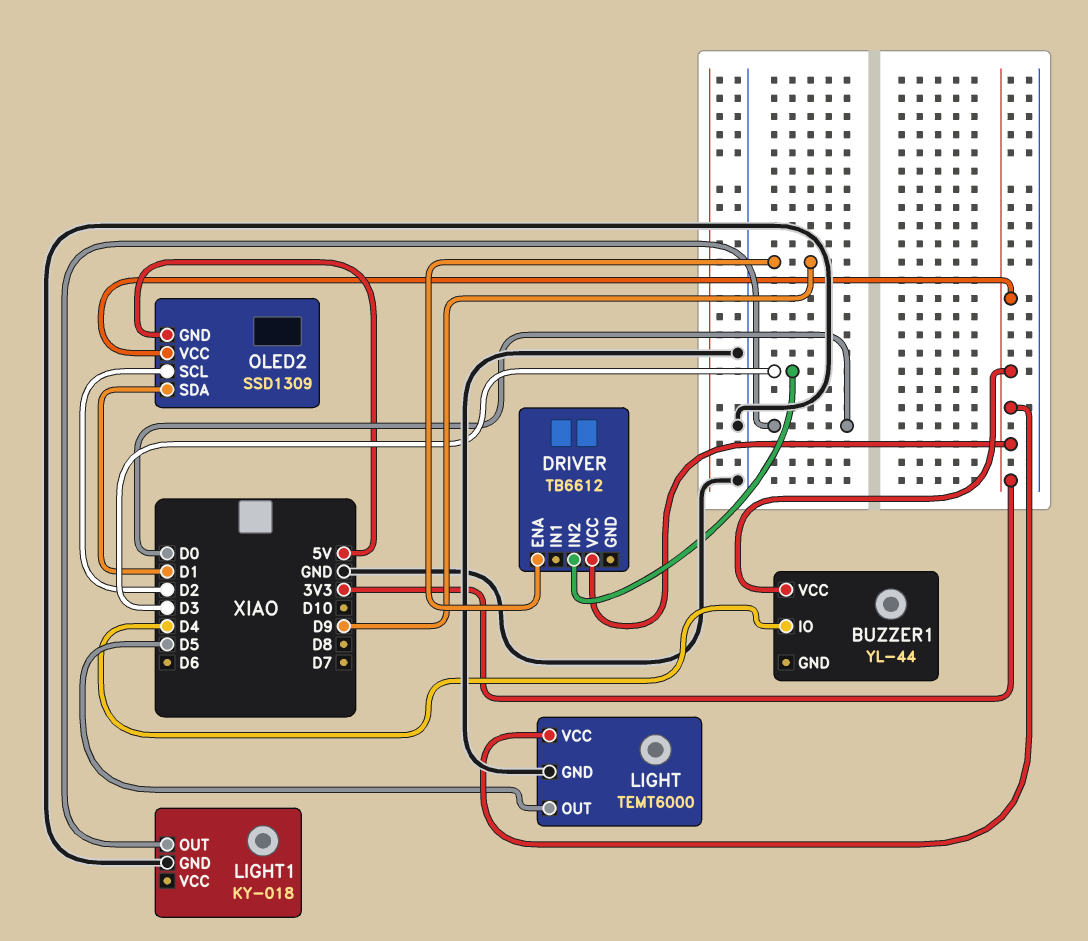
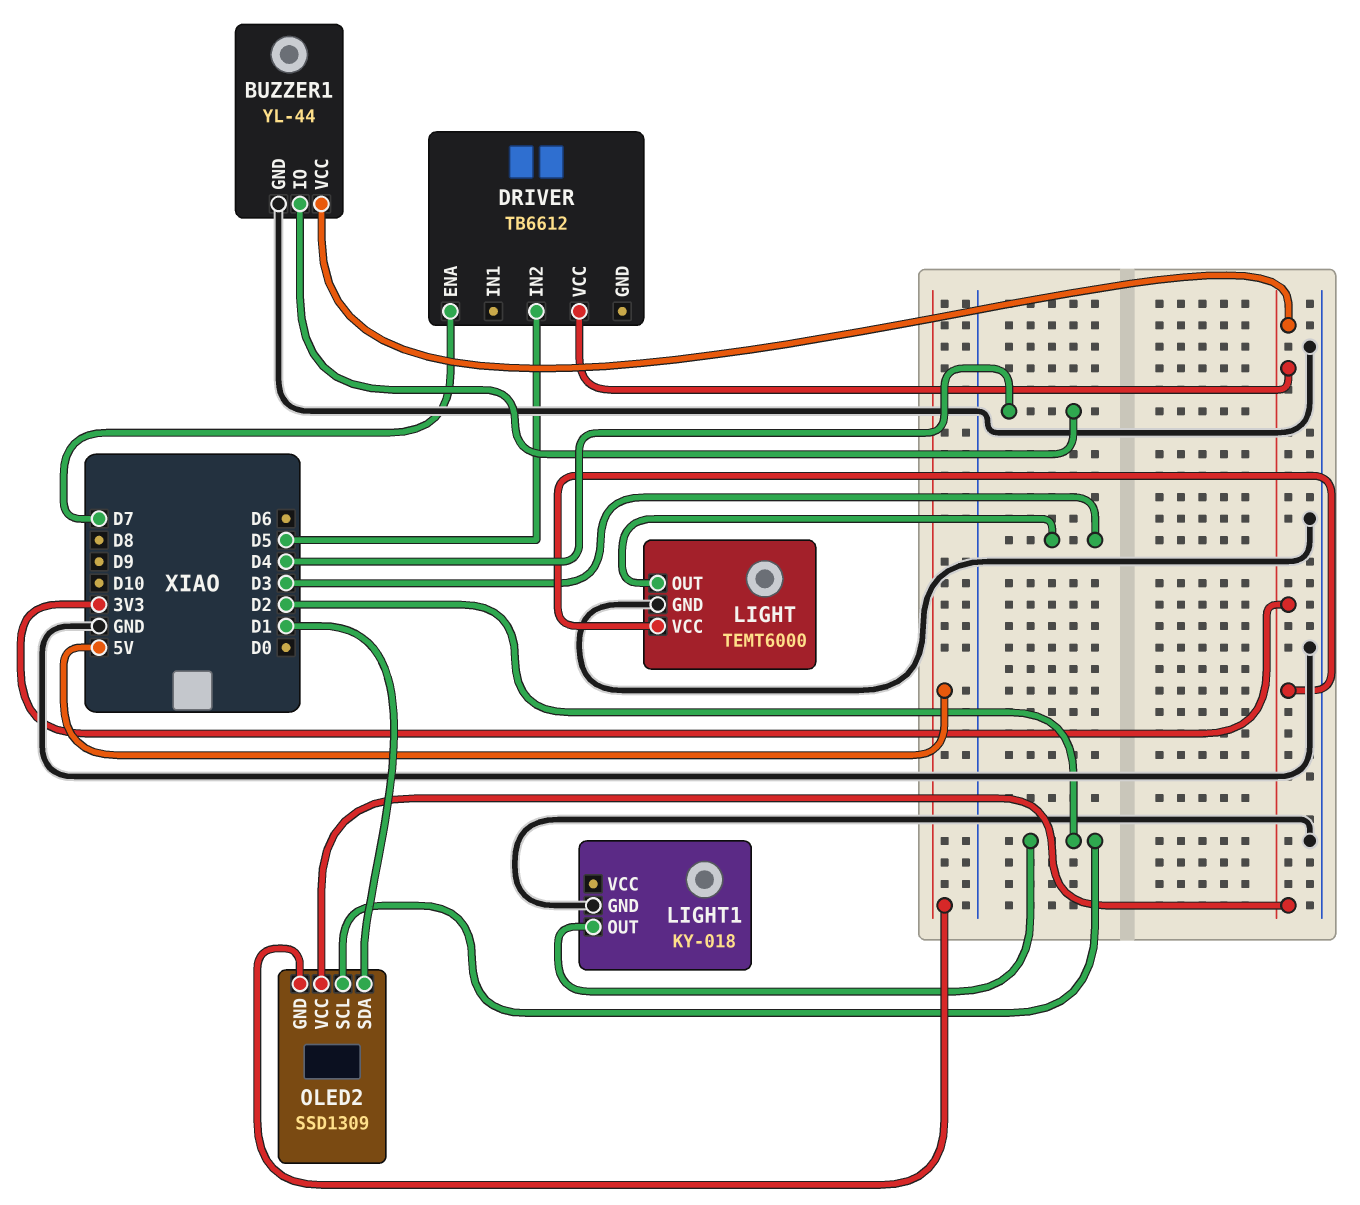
BUZZER1 pin GND: none -> GND
DRIVER pin ENA: D9 -> D7
DRIVER pin IN2: D3 -> D5
LIGHT pin OUT: D5 -> D3
LIGHT1 pin OUT: D0 -> D2

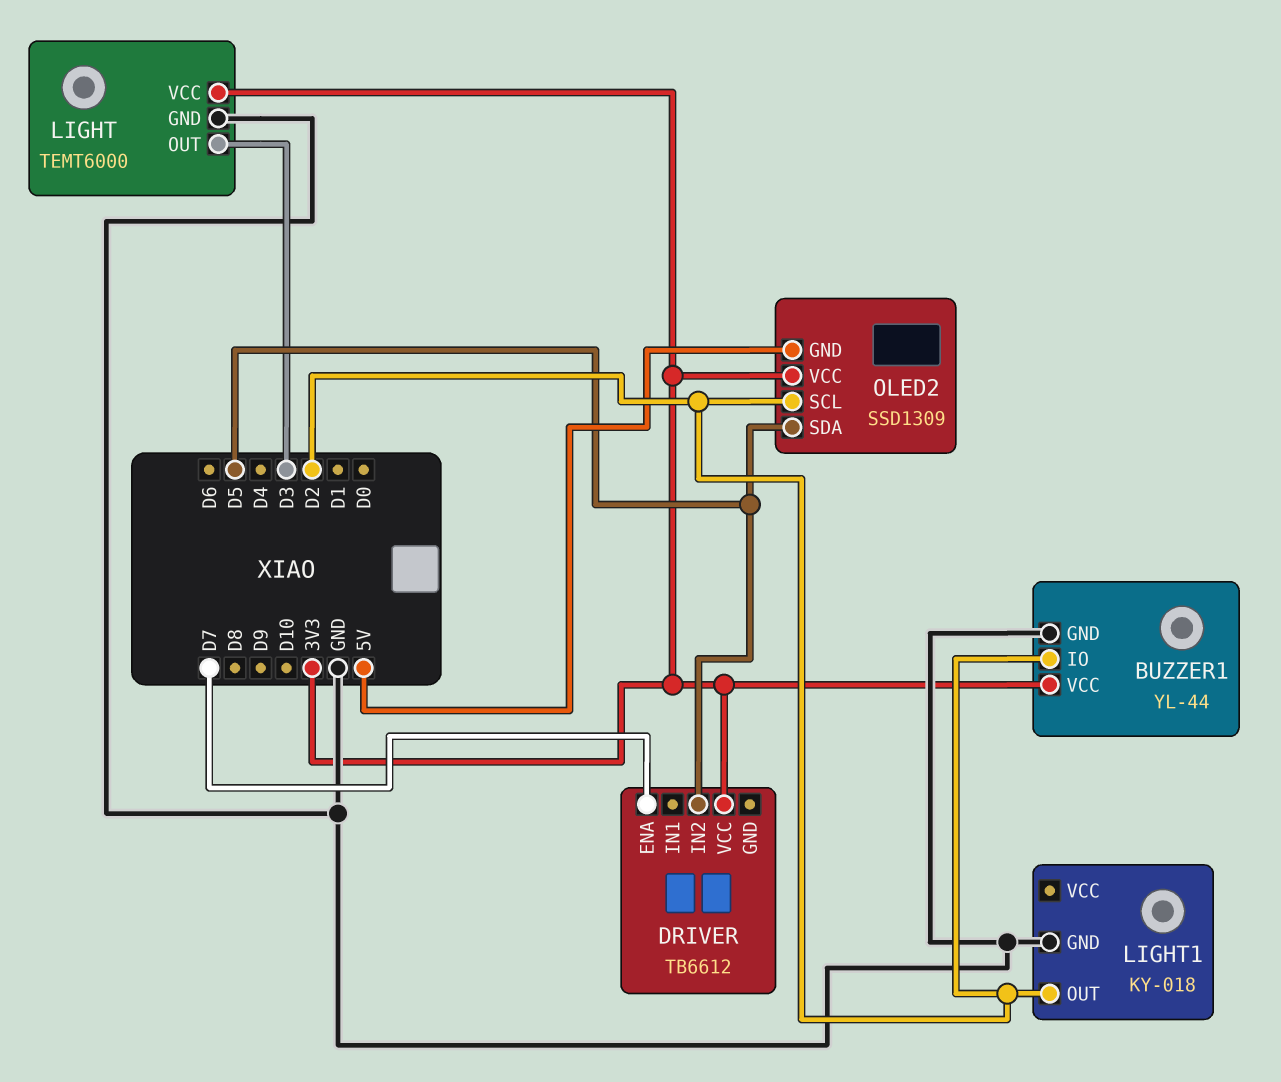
BUZZER1 pin IO: D4 -> D2
OLED2 pin SDA: D1 -> D5

